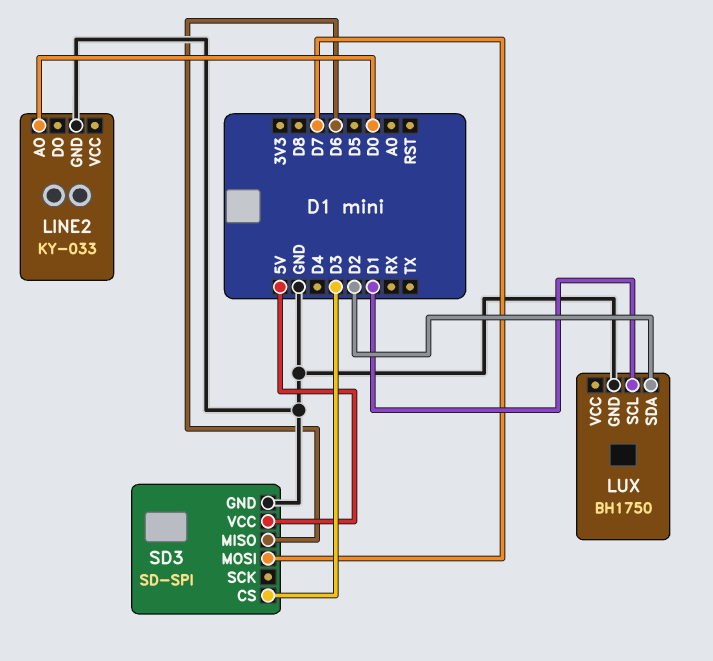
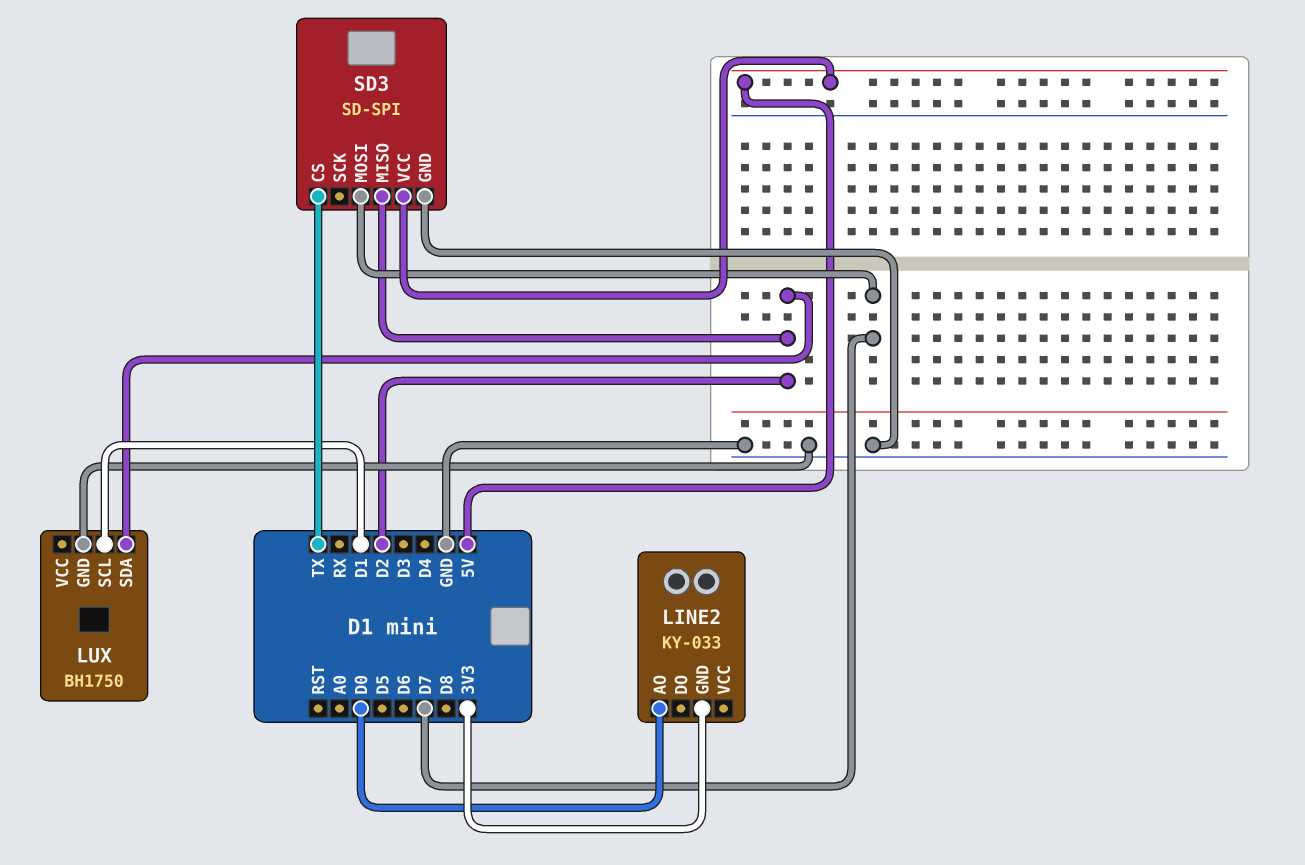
LINE2 pin GND: GND -> 3V3
SD3 pin CS: D3 -> TX
SD3 pin MISO: D6 -> D2

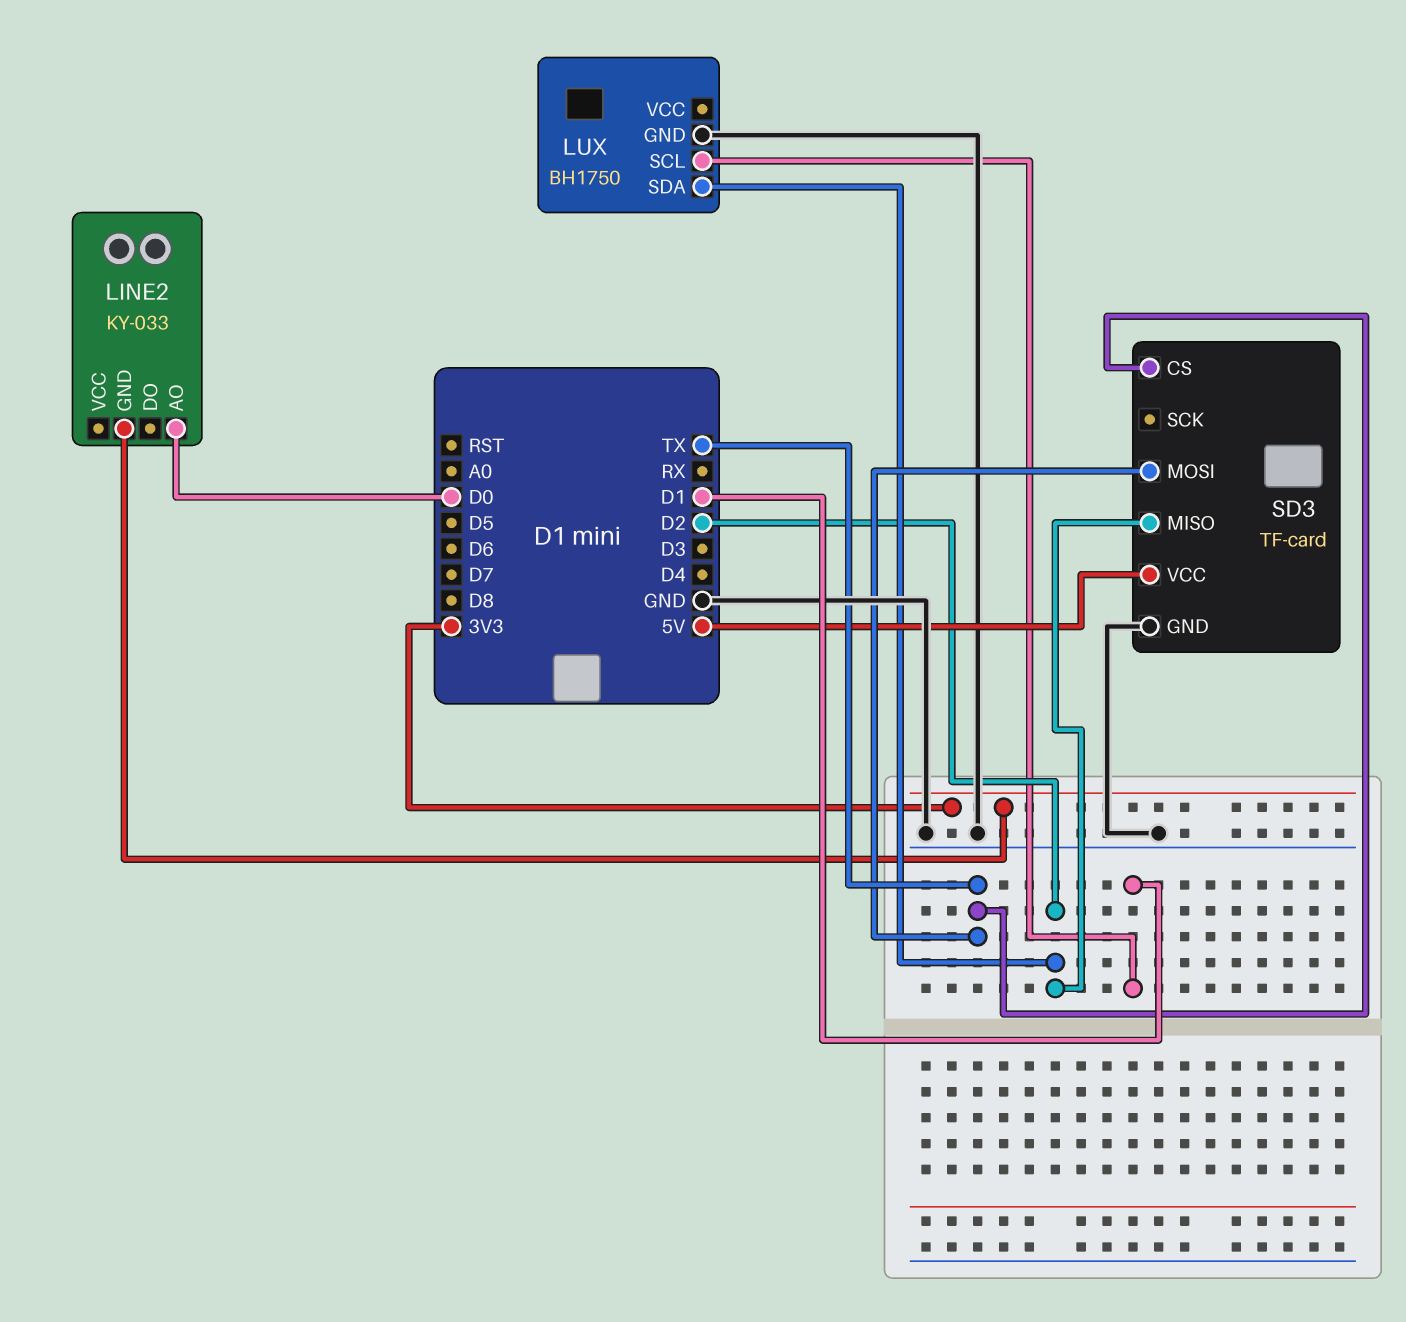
SD3: SD-SPI -> TF-card
SD3 pin MOSI: D7 -> TX

